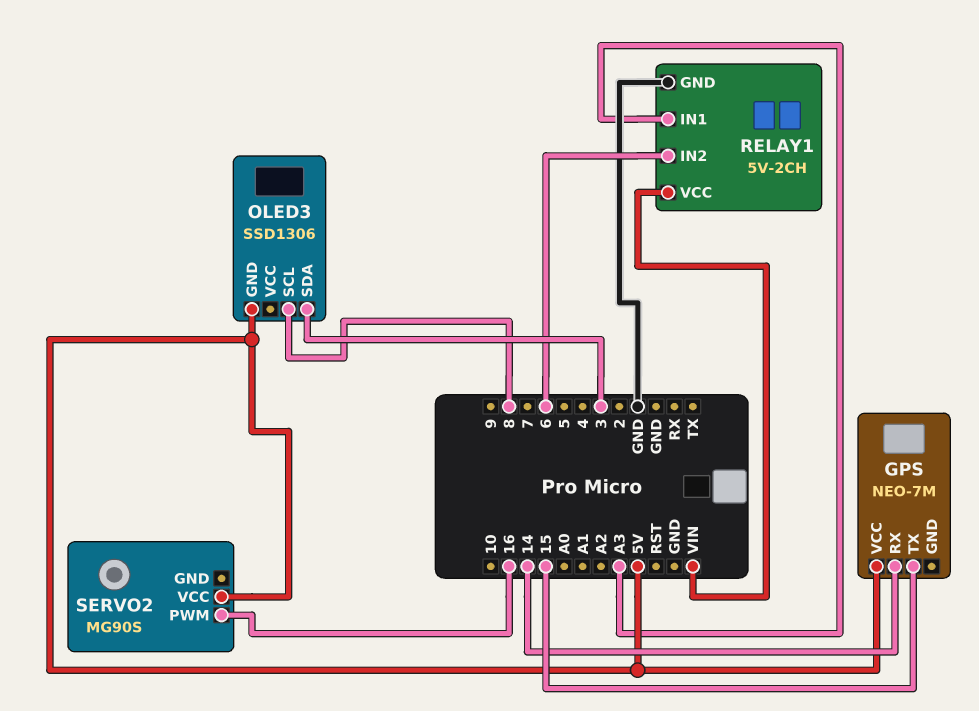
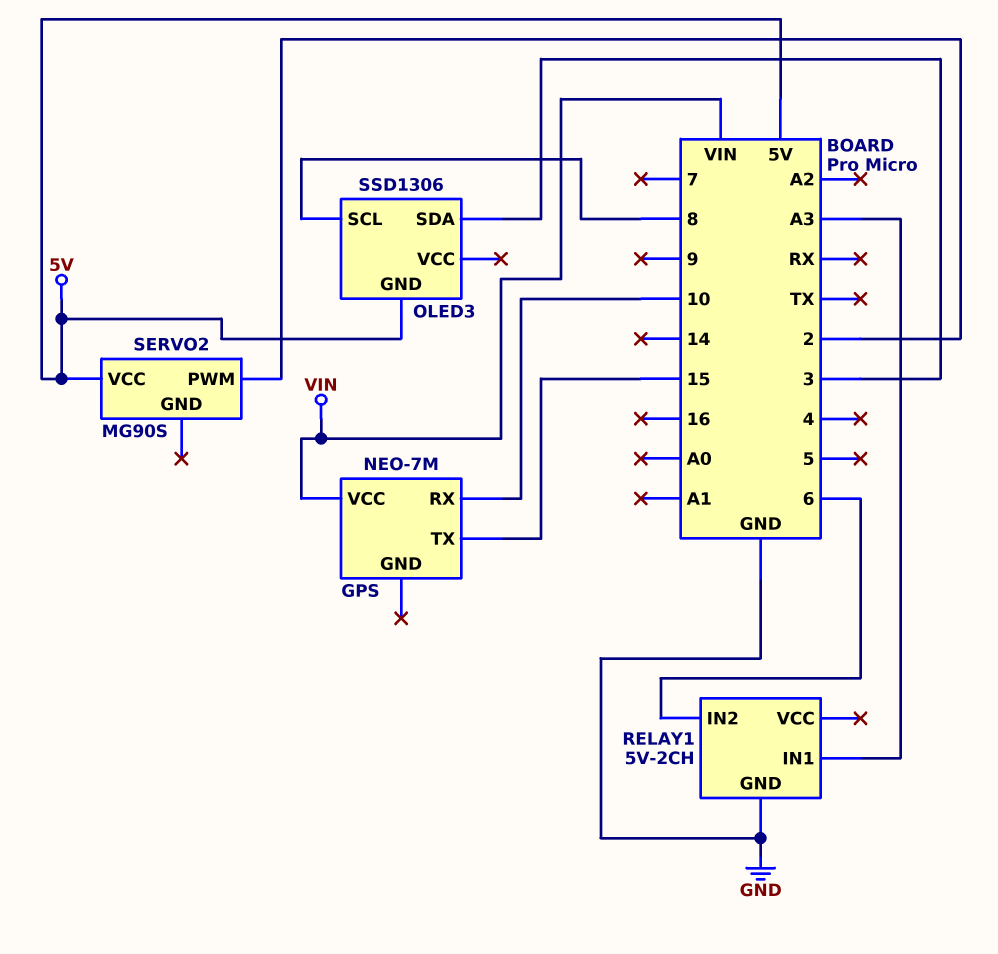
GPS pin RX: 14 -> 10
GPS pin VCC: 5V -> VIN
RELAY1 pin VCC: VIN -> none
SERVO2 pin PWM: 16 -> 2

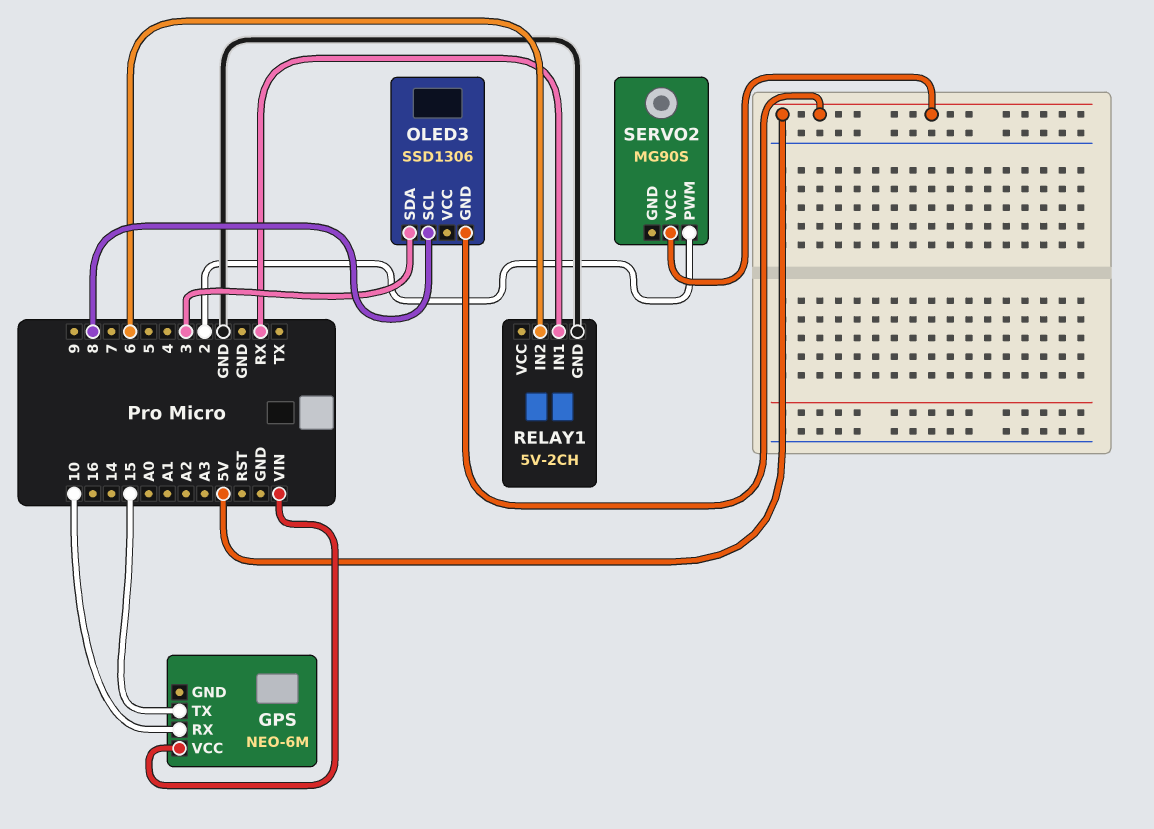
GPS: NEO-7M -> NEO-6M
RELAY1 pin IN1: A3 -> RX

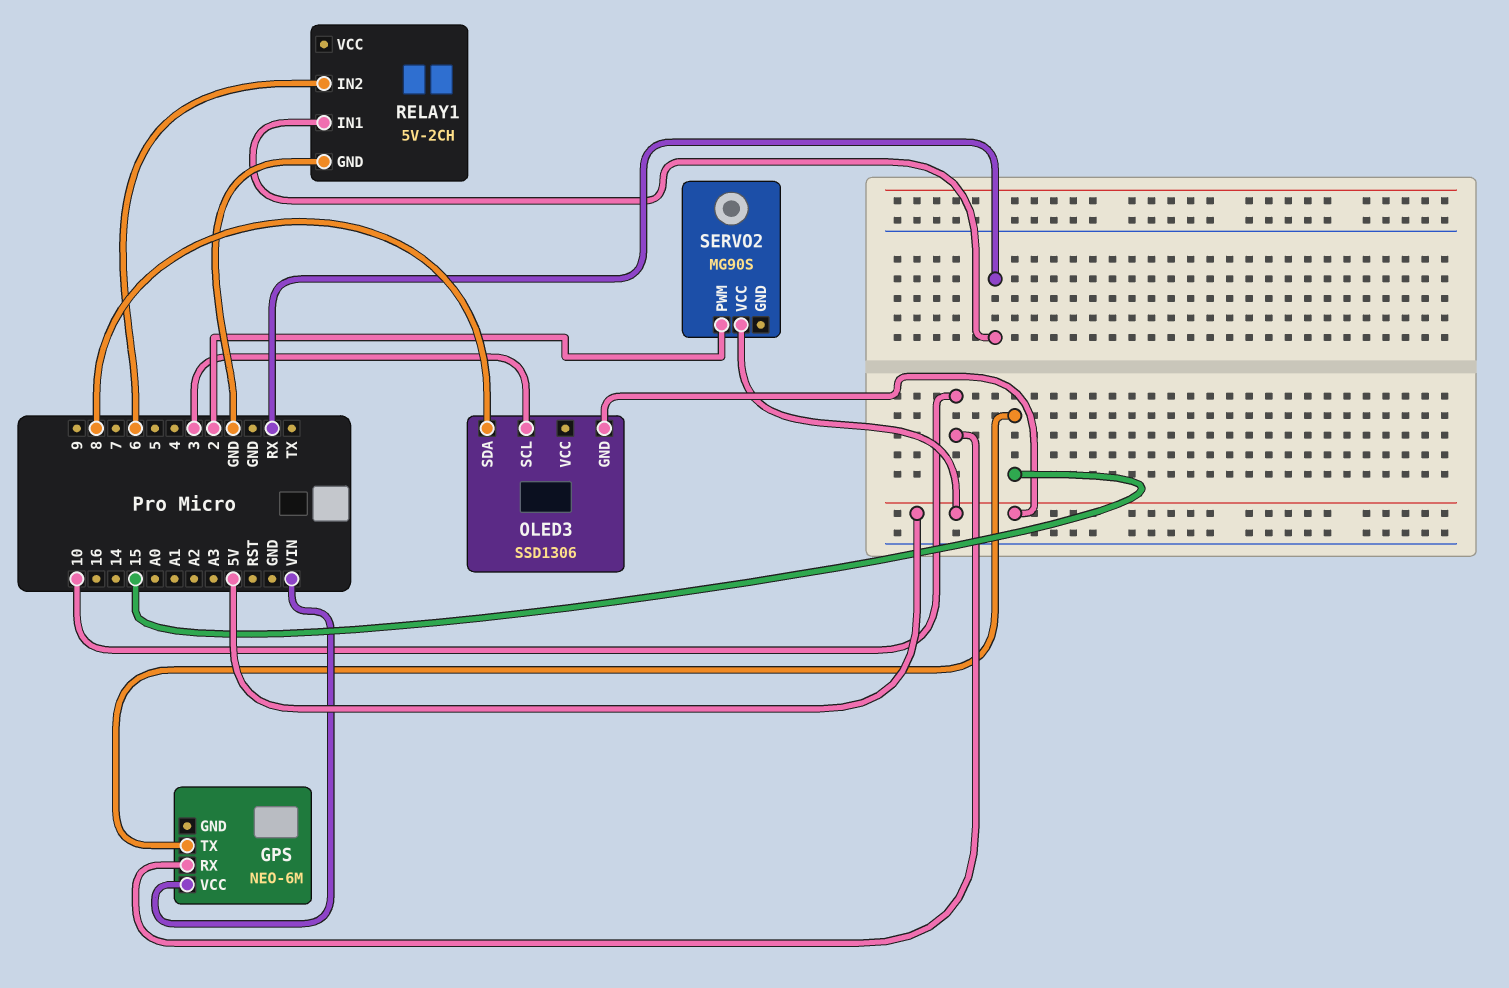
OLED3 pin SCL: 8 -> 3
OLED3 pin SDA: 3 -> 8

